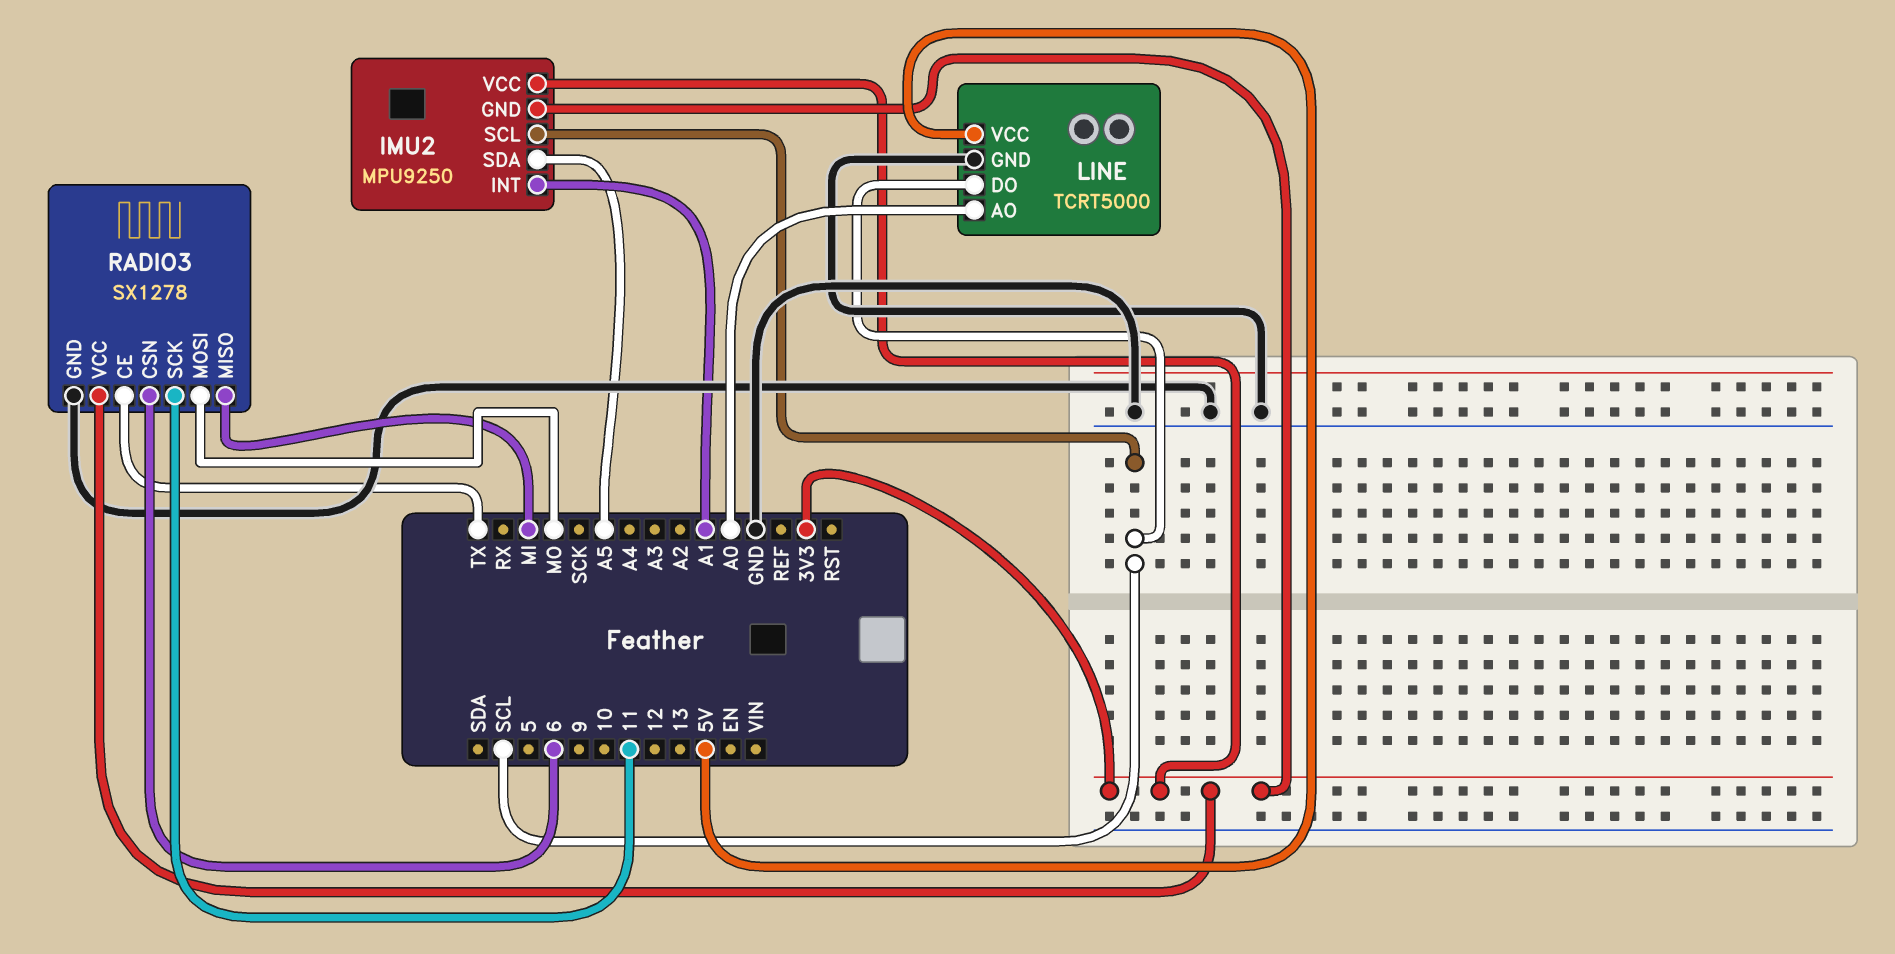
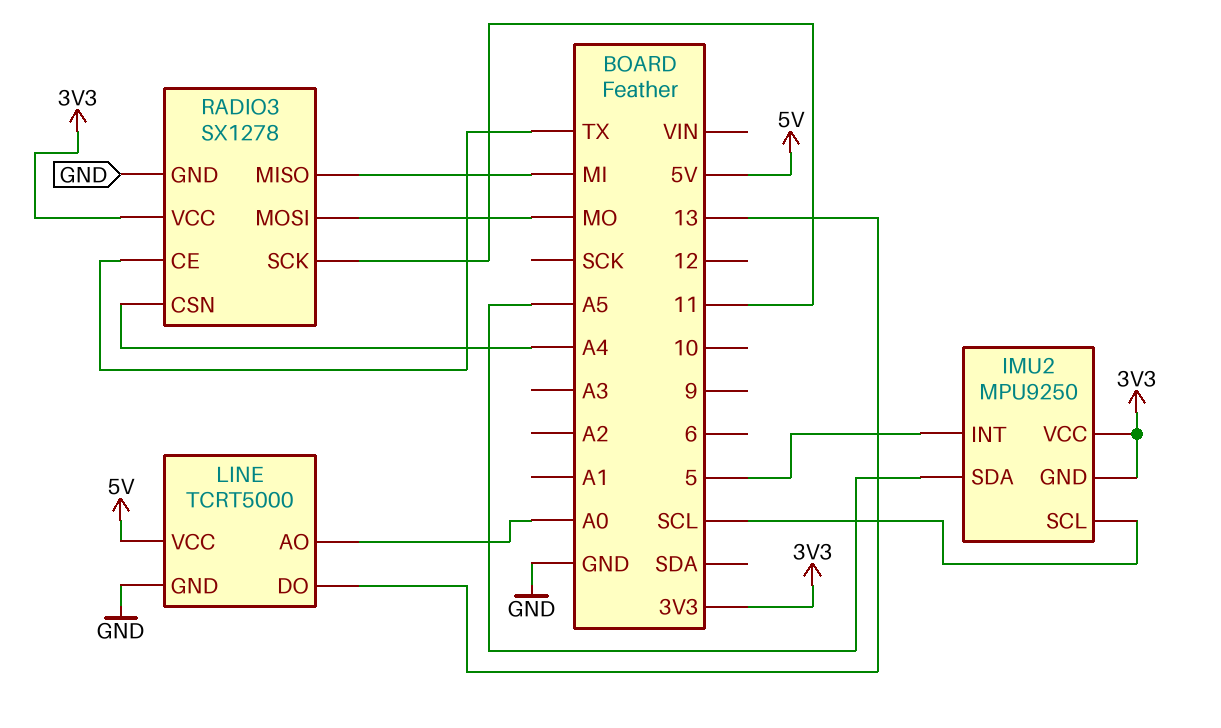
IMU2 pin INT: A1 -> 5
LINE pin DO: SCL -> 13
RADIO3 pin CSN: 6 -> A4

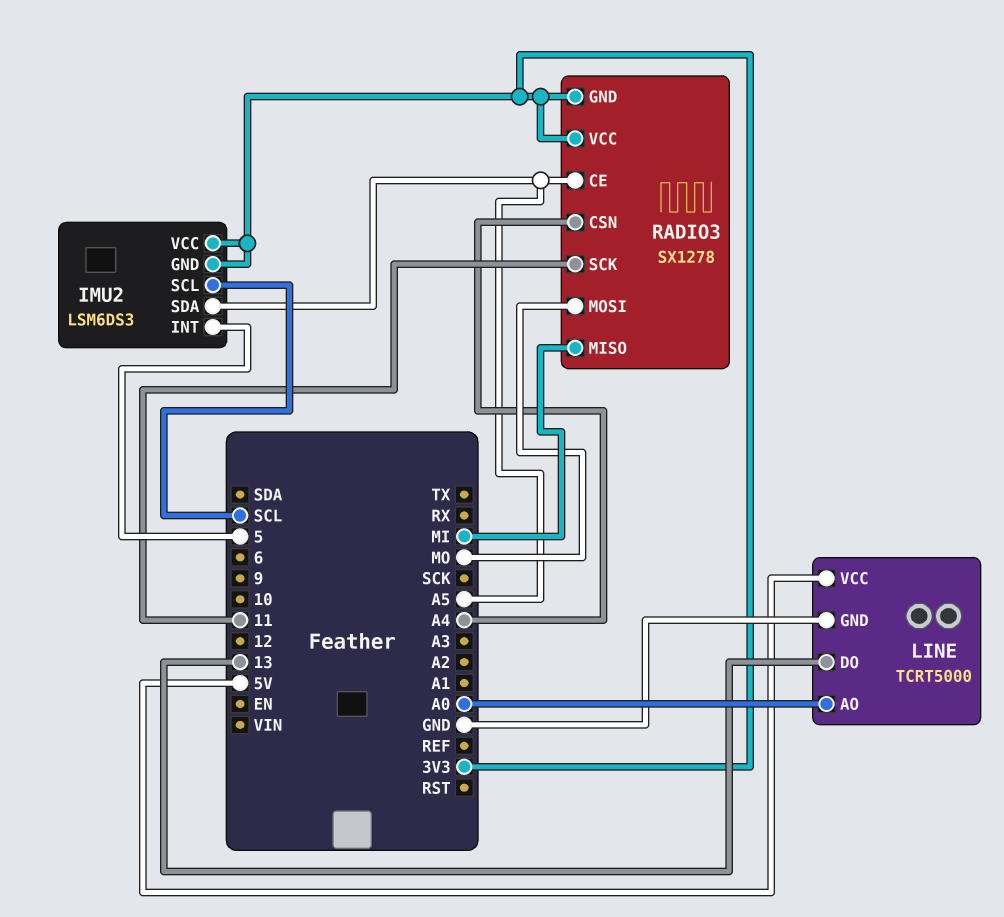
IMU2: MPU9250 -> LSM6DS3
RADIO3 pin CE: TX -> A5
RADIO3 pin GND: GND -> 3V3

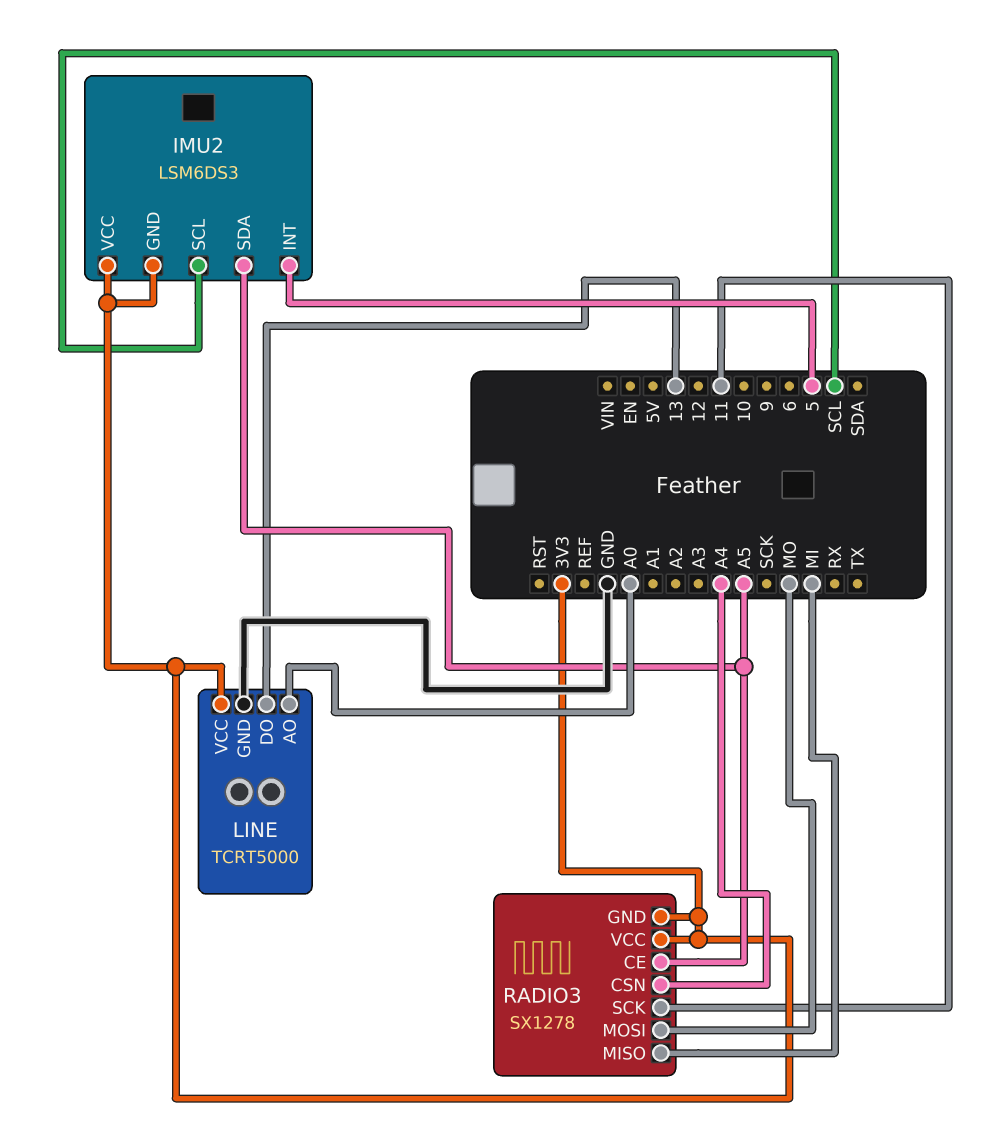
LINE pin VCC: 5V -> 3V3

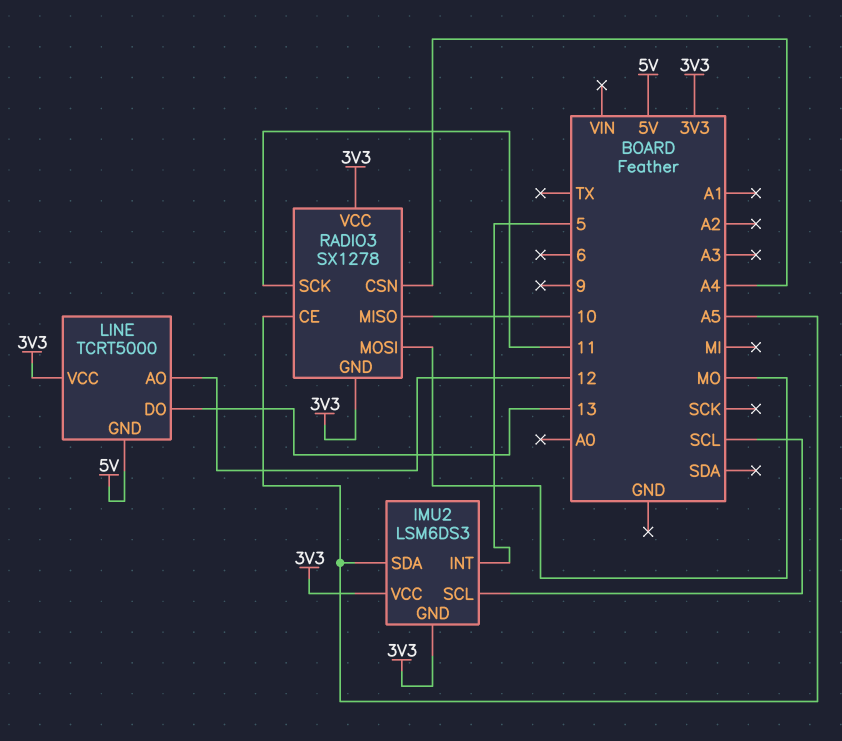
LINE pin AO: A0 -> 12
LINE pin GND: GND -> 5V
RADIO3 pin MISO: MI -> 10

